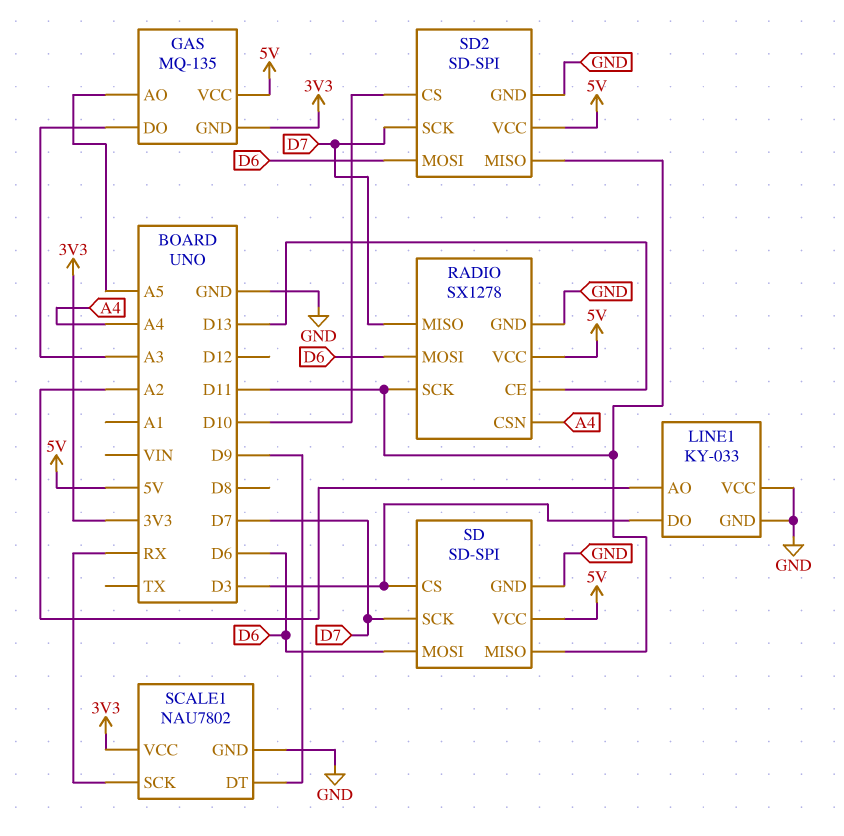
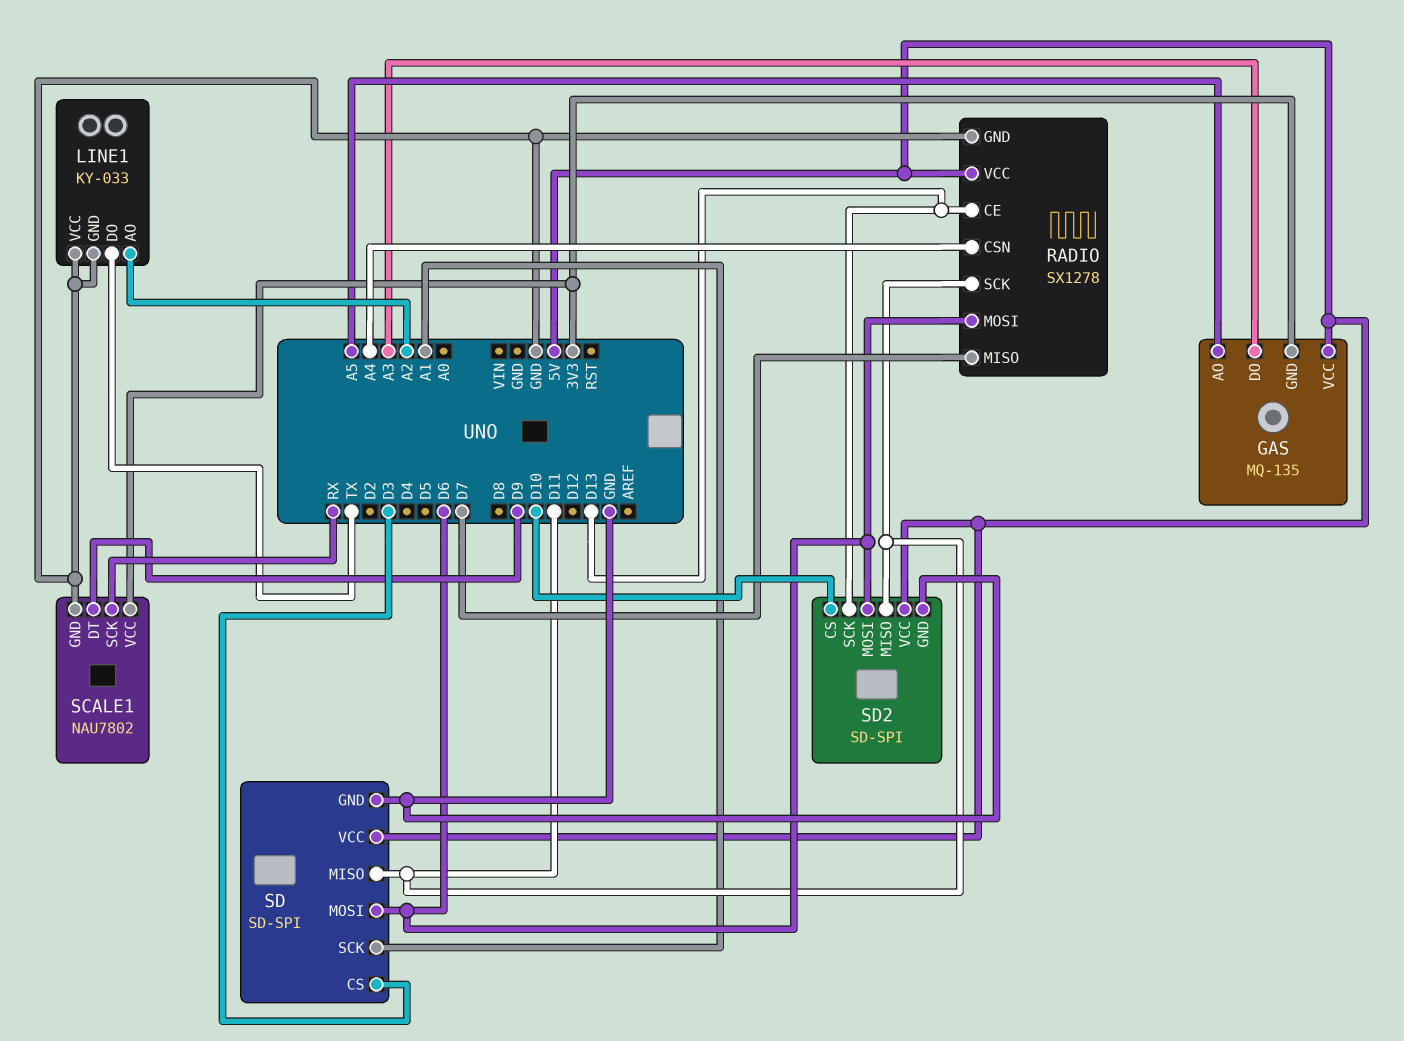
LINE1 pin DO: D3 -> TX
SD pin SCK: D7 -> A1
SD2 pin SCK: D7 -> D13

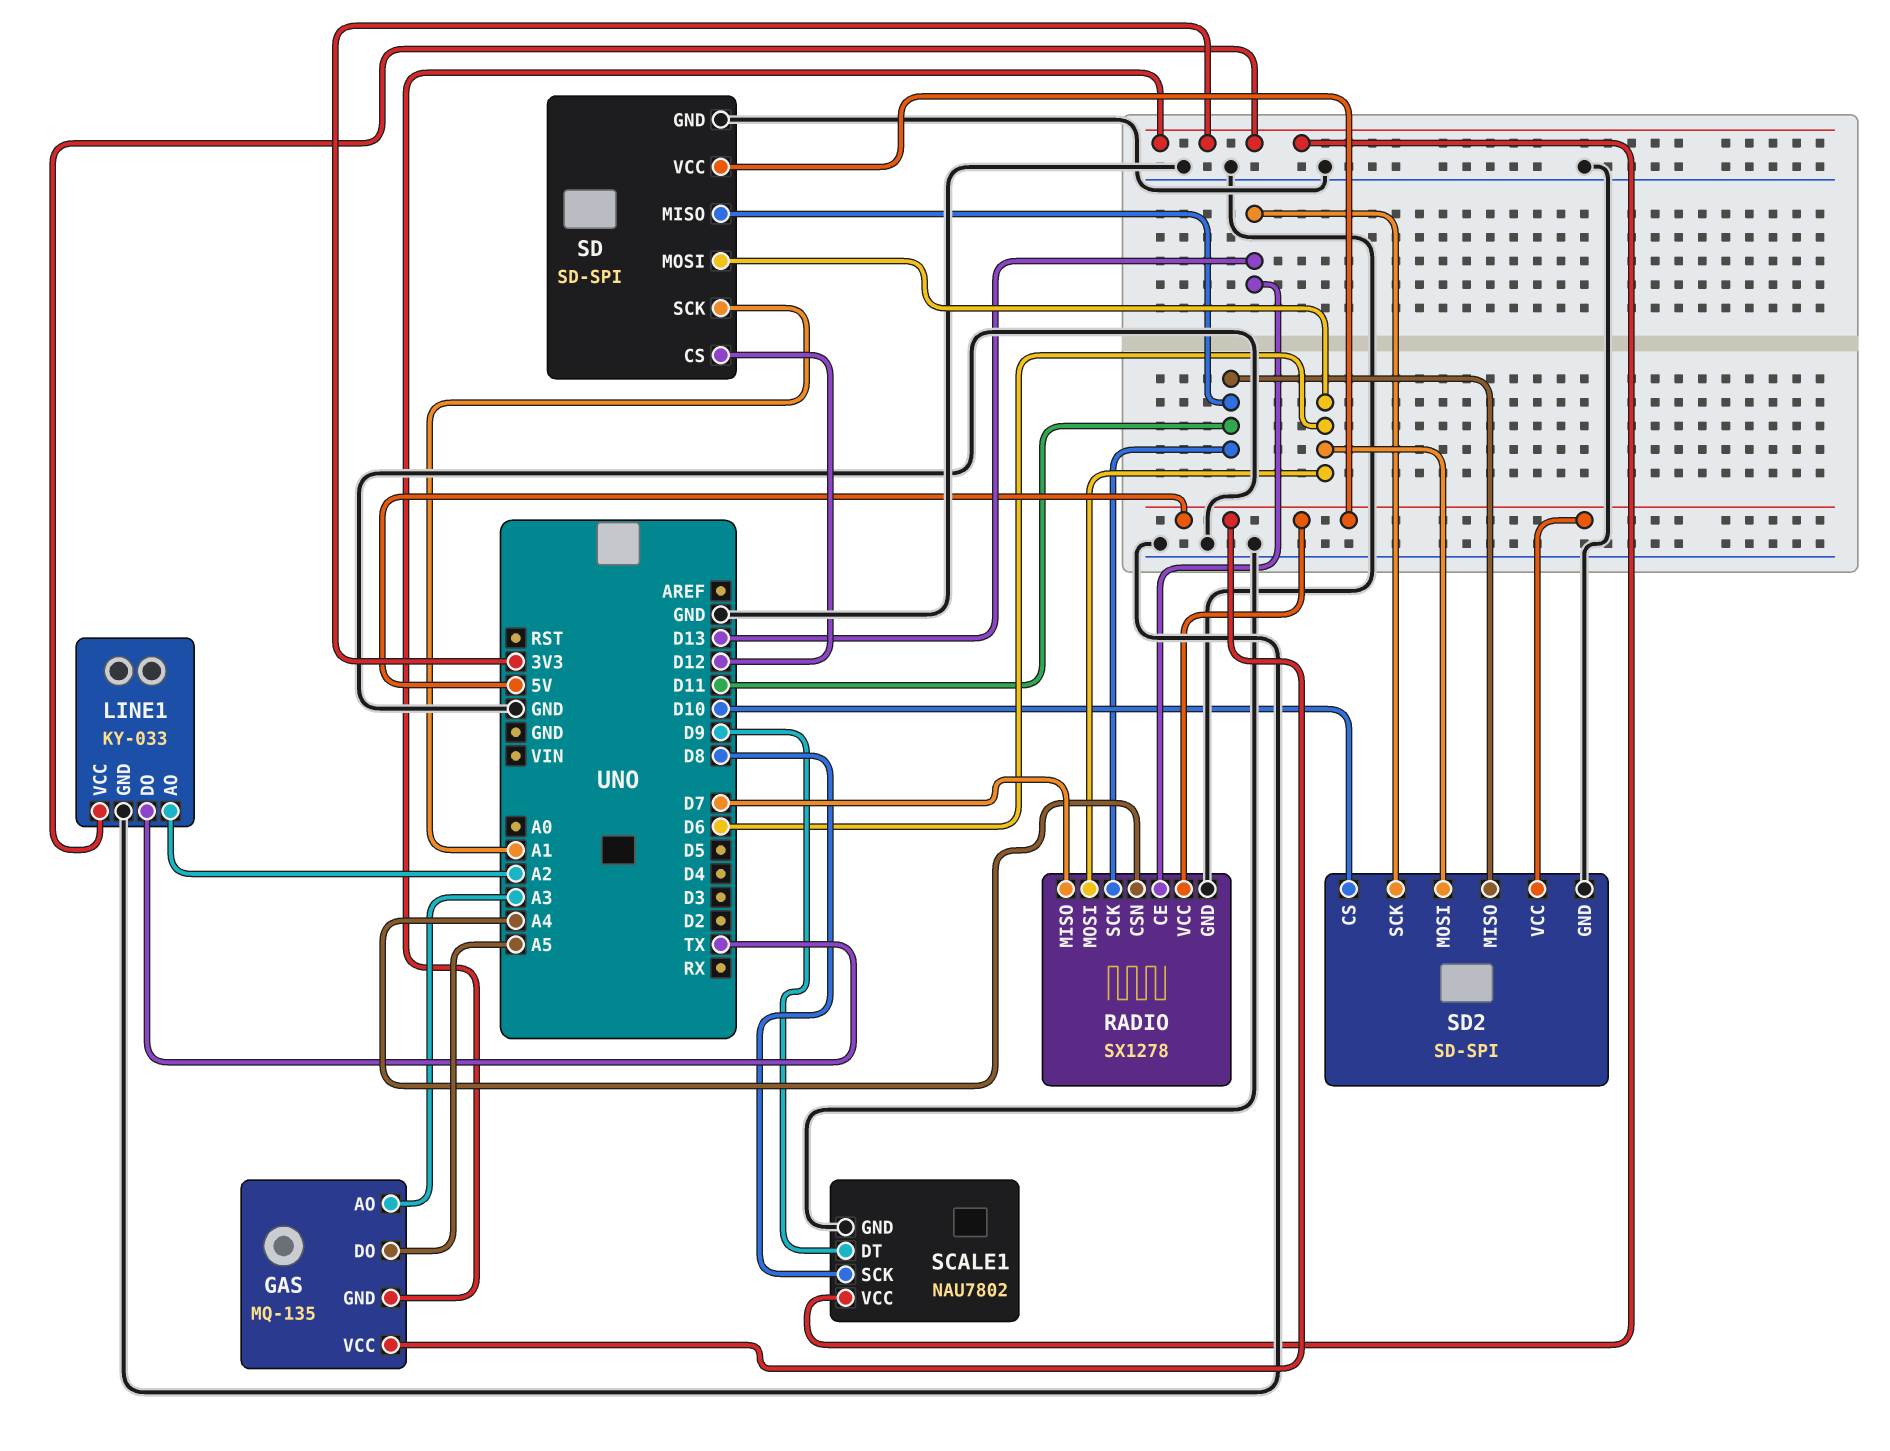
GAS pin AO: A5 -> A3
GAS pin DO: A3 -> A5
LINE1 pin VCC: GND -> 3V3
SCALE1 pin SCK: RX -> D8
SD pin CS: D3 -> D12

